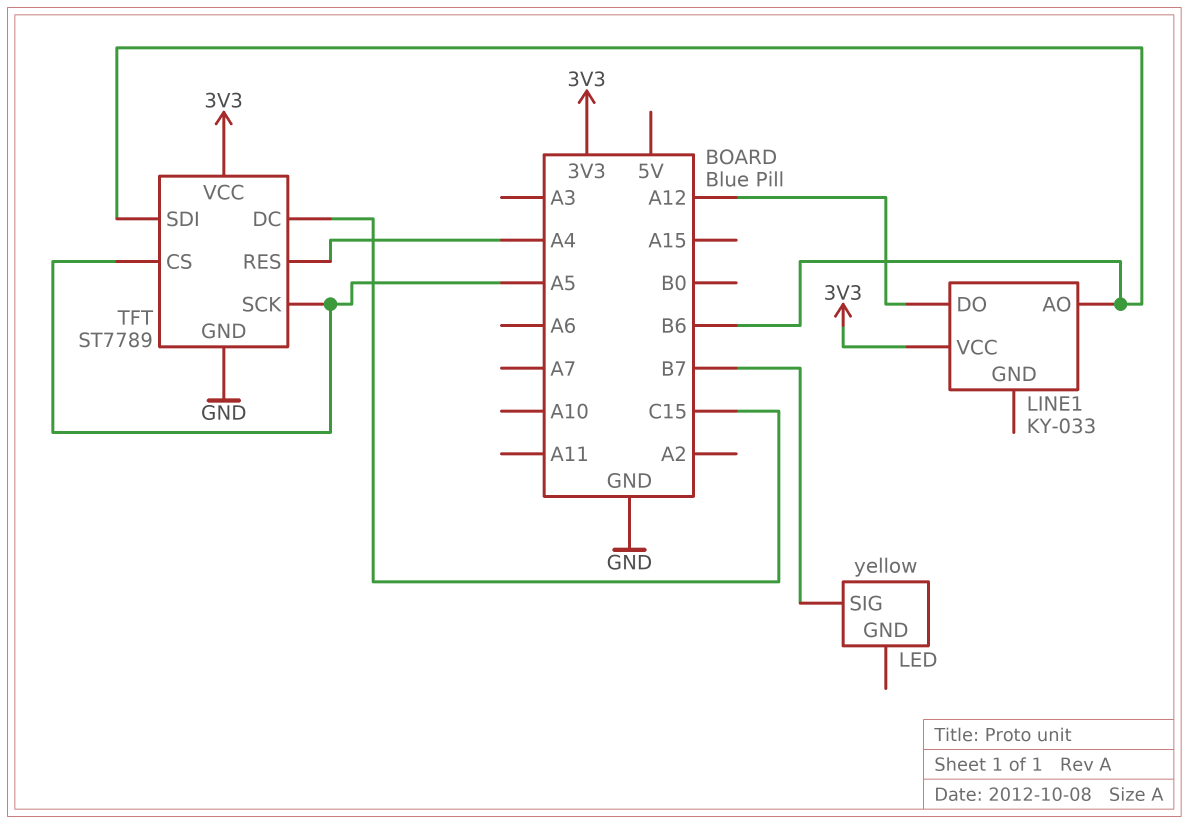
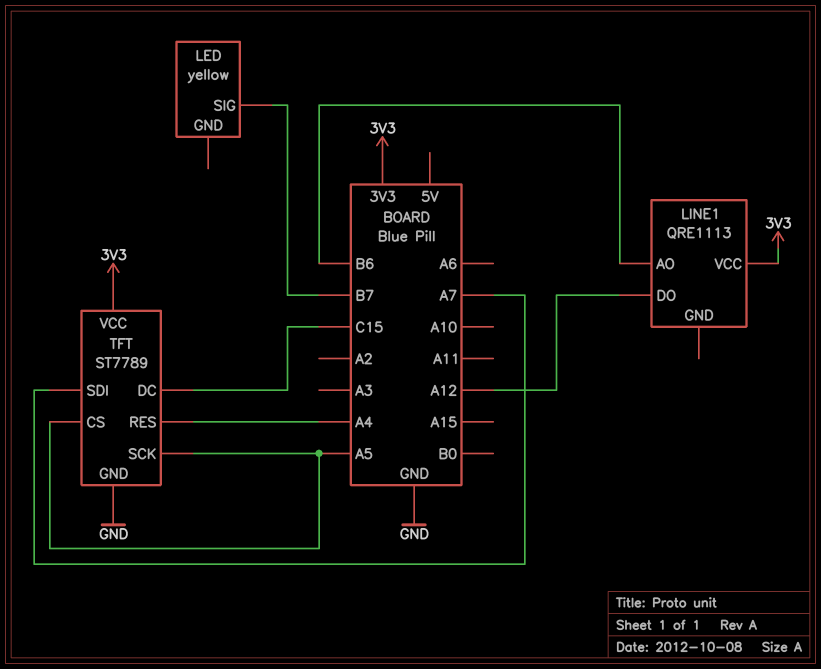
LINE1: KY-033 -> QRE1113
TFT pin SDI: B6 -> A7

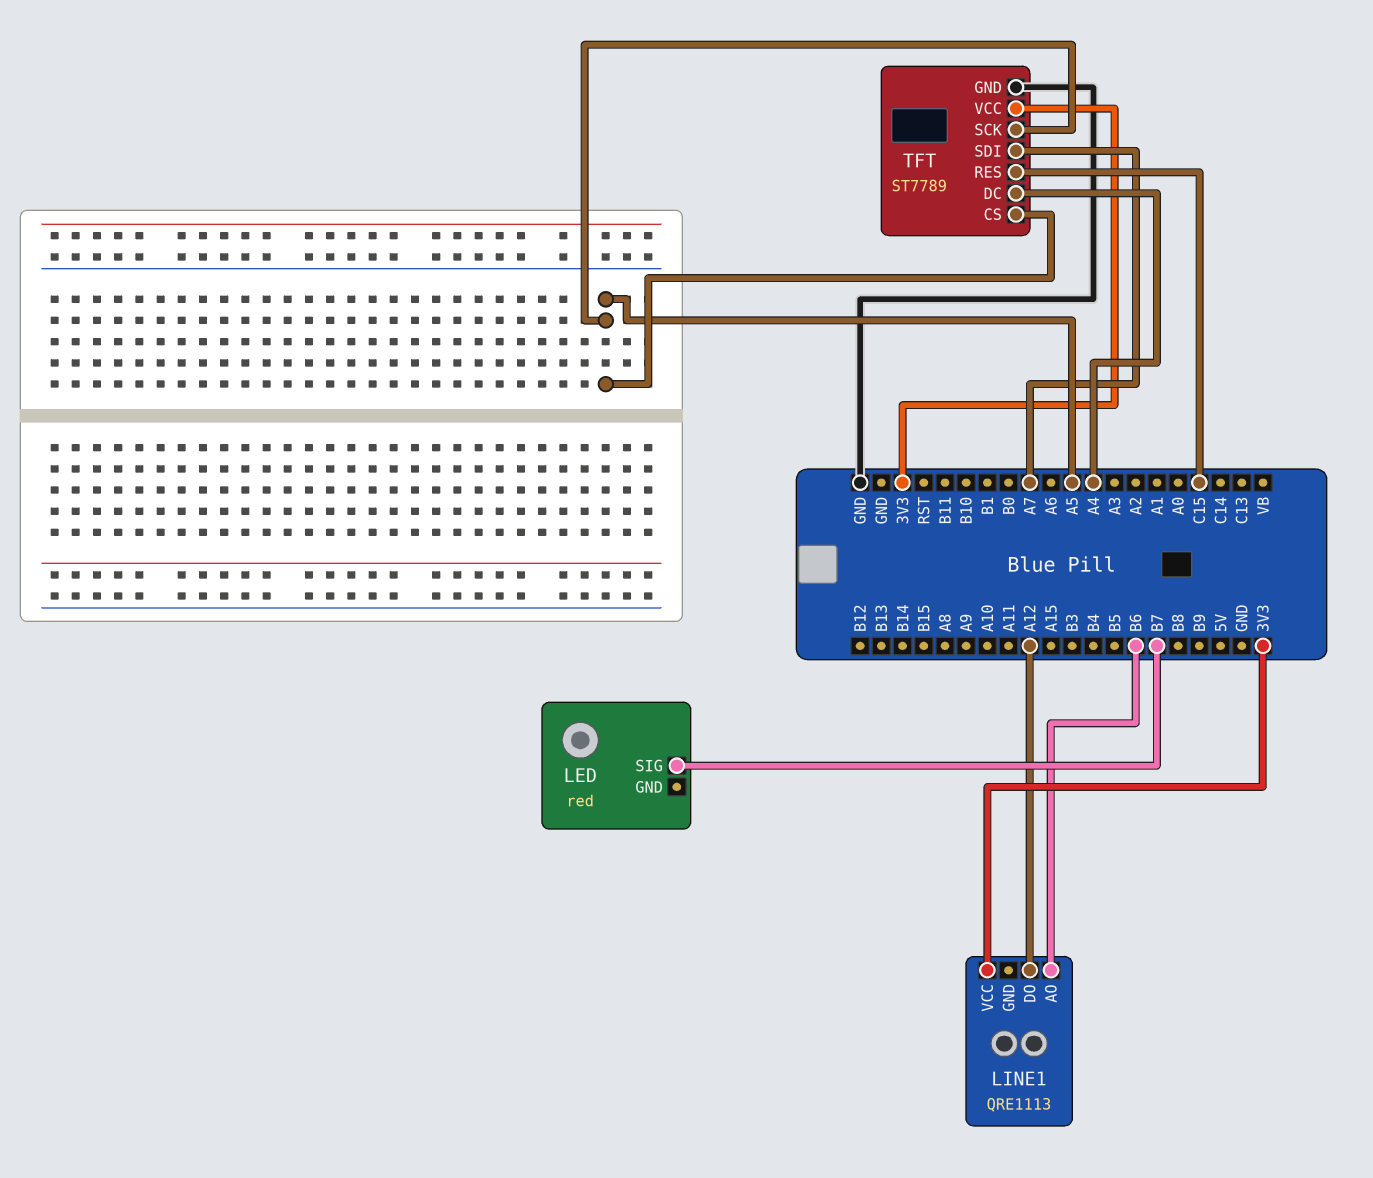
LED: yellow -> red
TFT pin DC: C15 -> A4
TFT pin RES: A4 -> C15

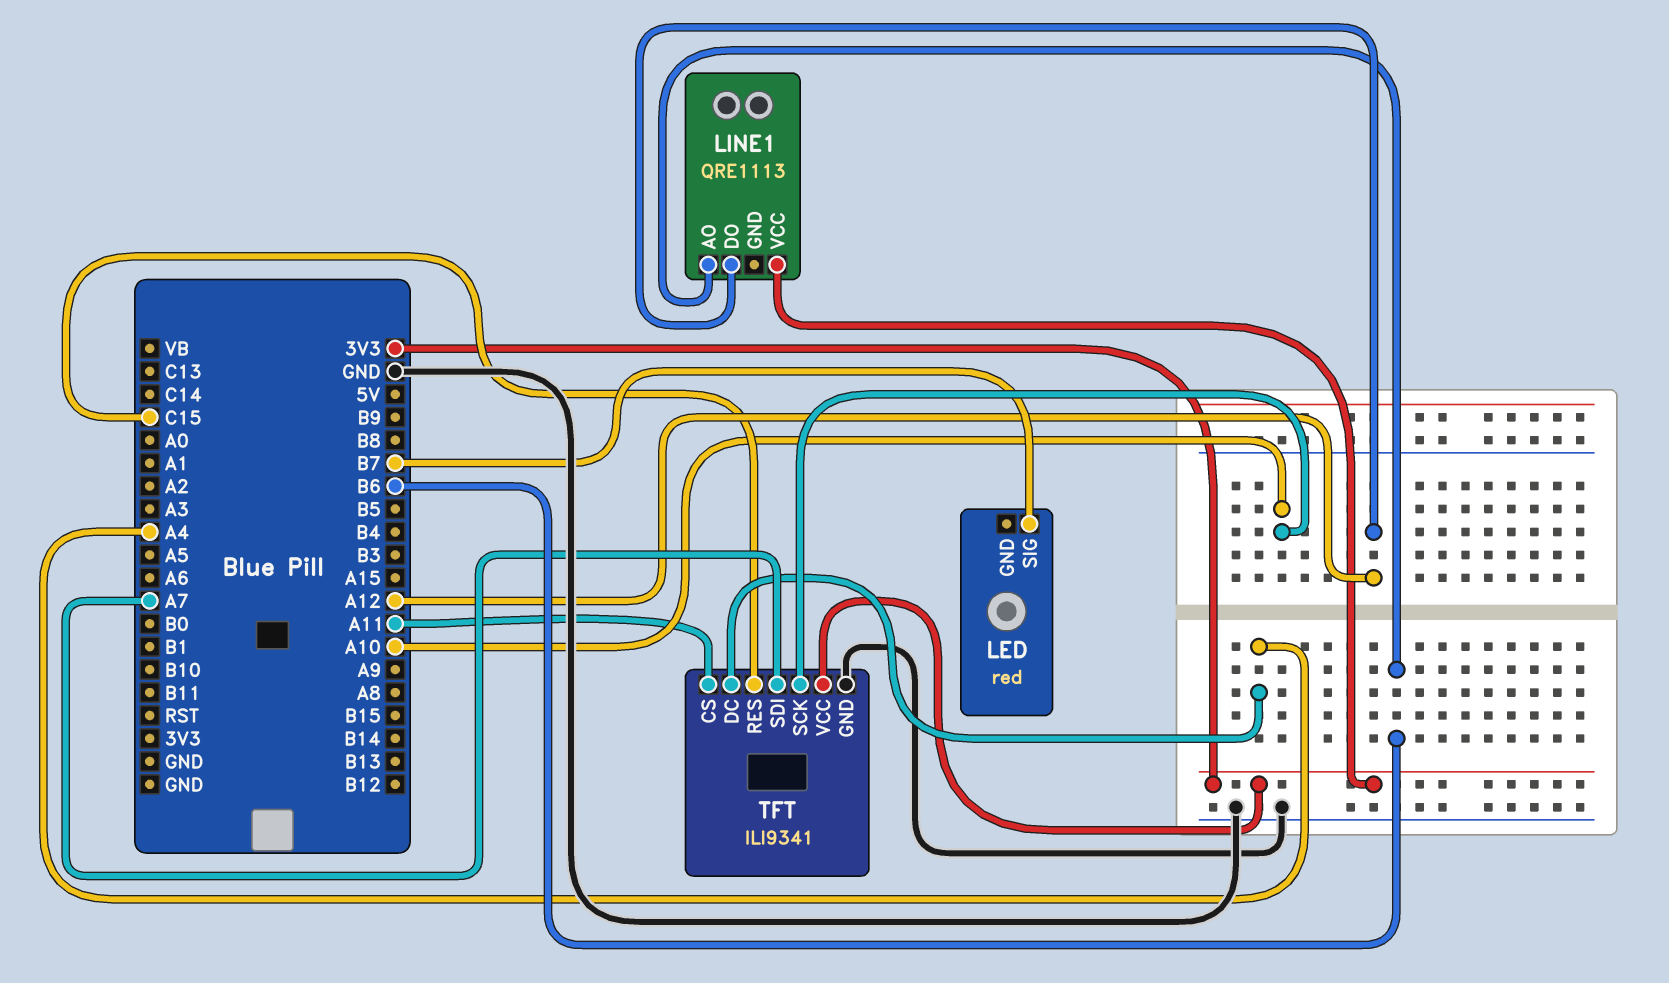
TFT: ST7789 -> ILI9341
TFT pin CS: A5 -> A11
TFT pin SCK: A5 -> A10

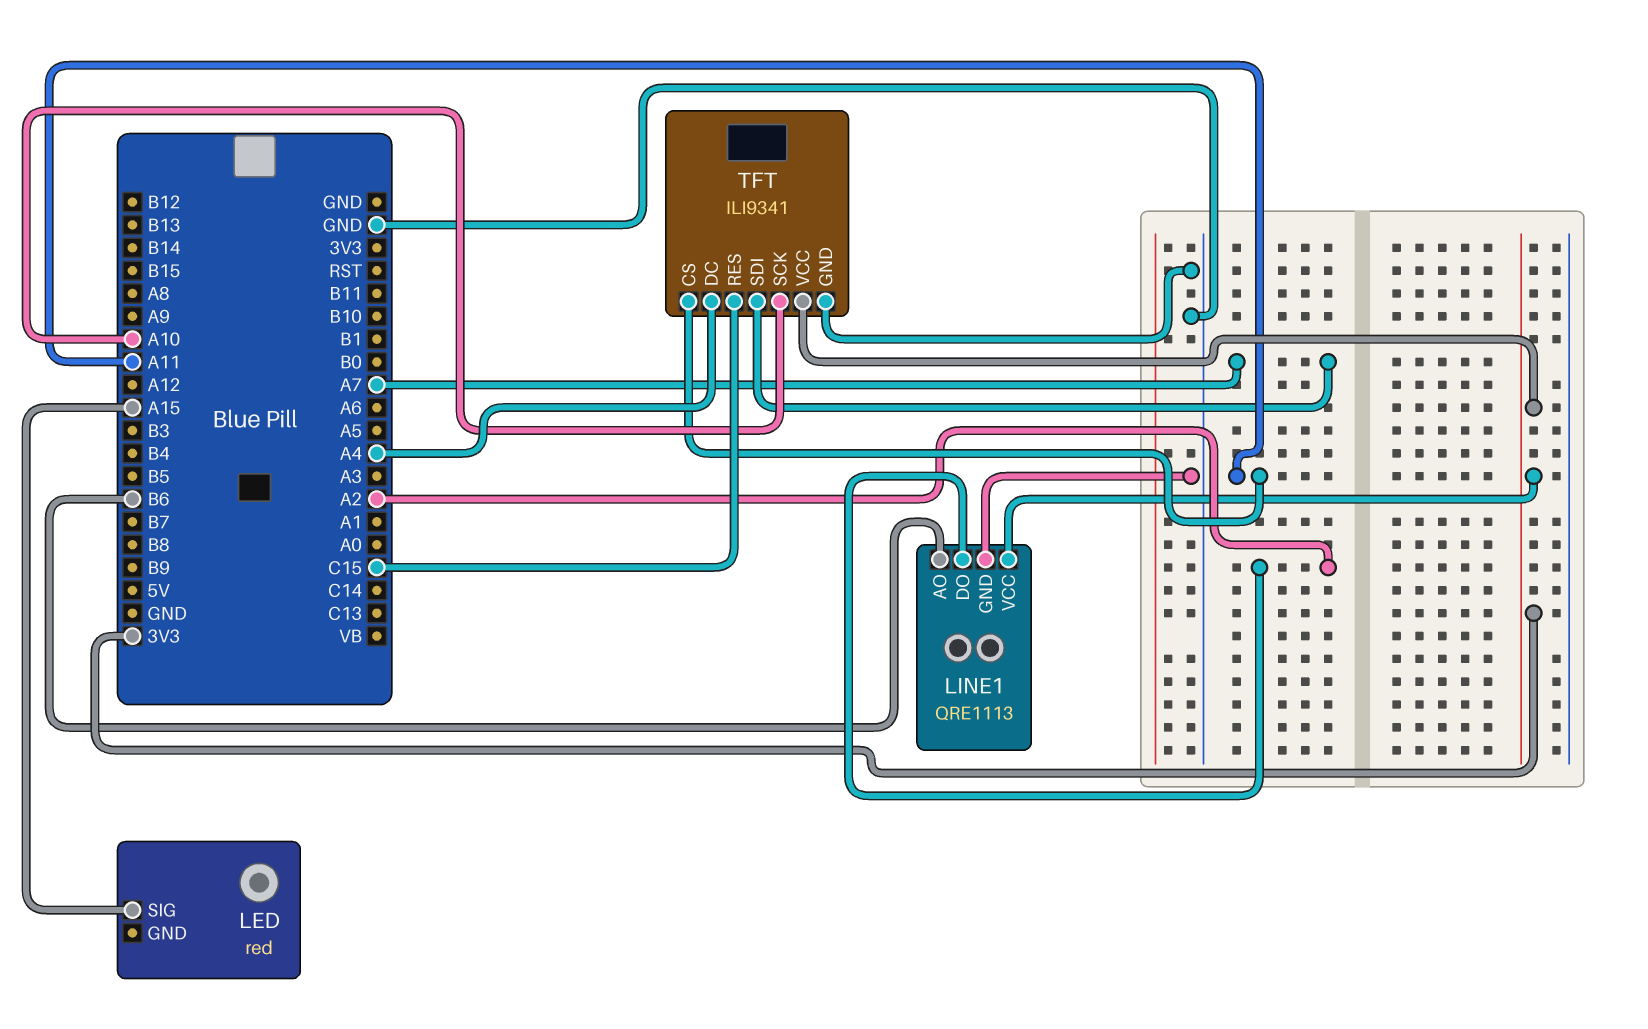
LED pin SIG: B7 -> A15
LINE1 pin DO: A12 -> A2
LINE1 pin GND: none -> GND

